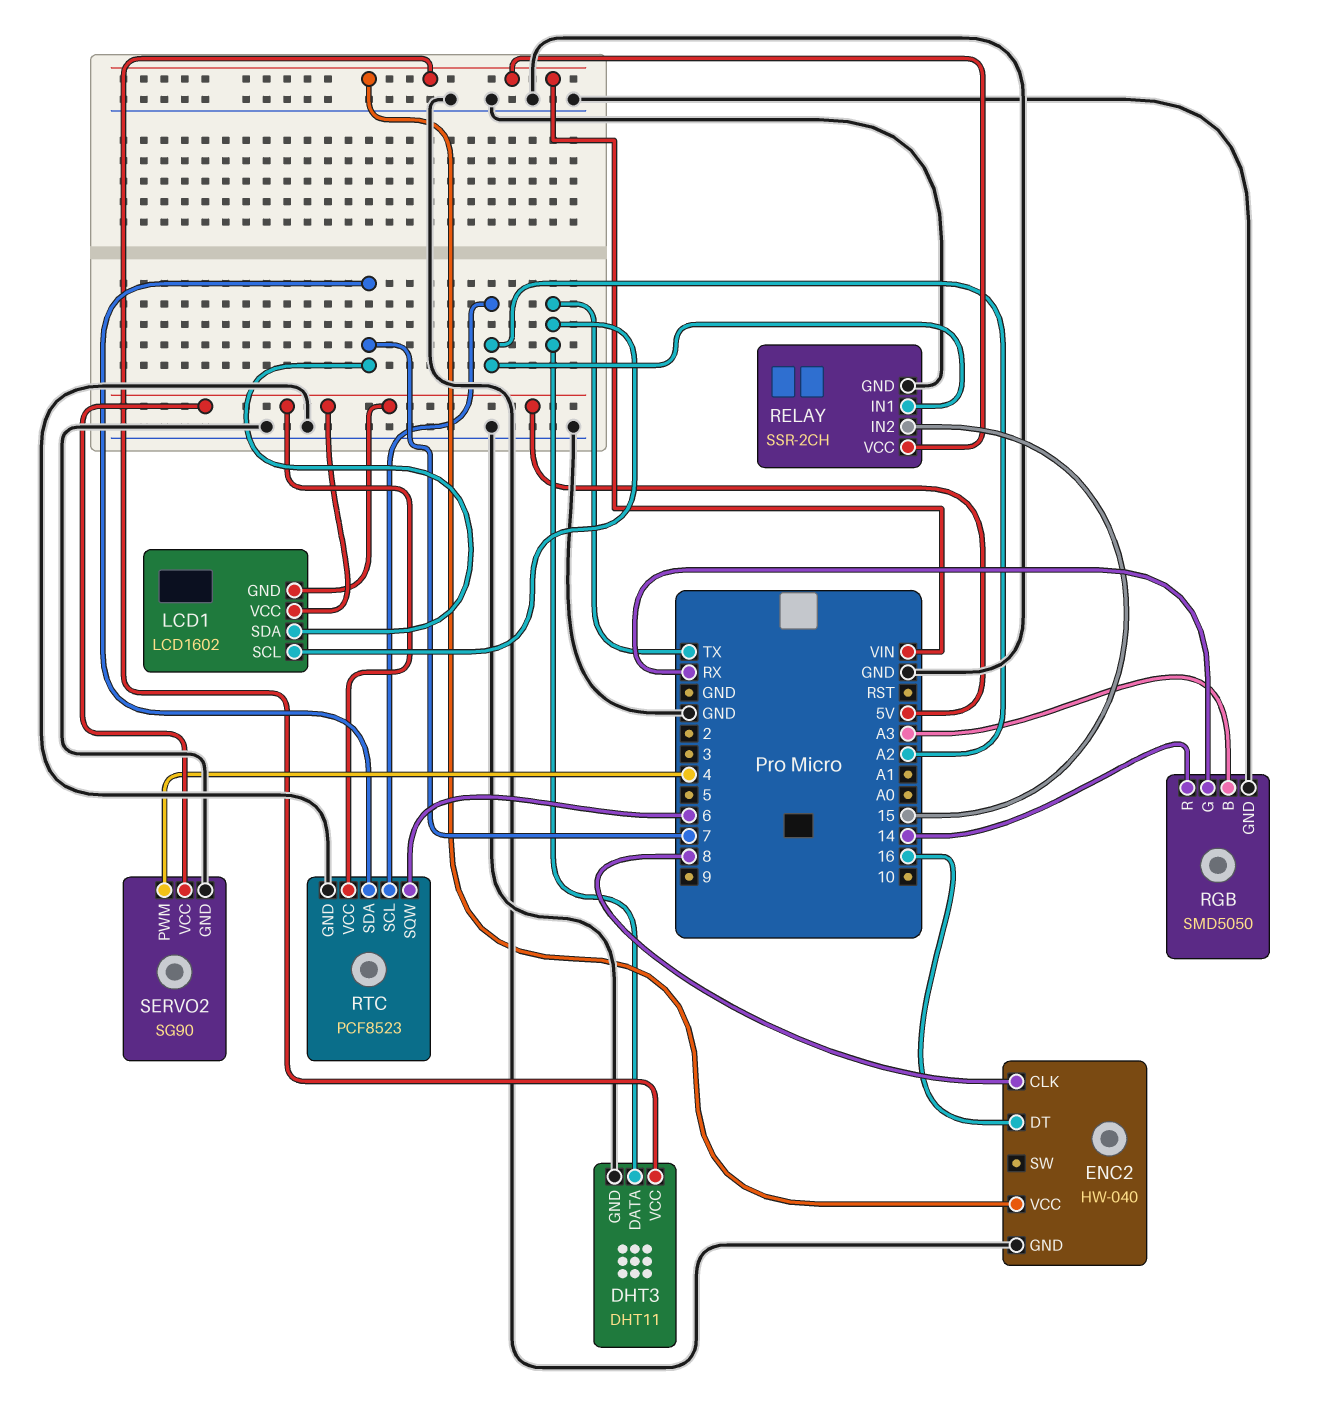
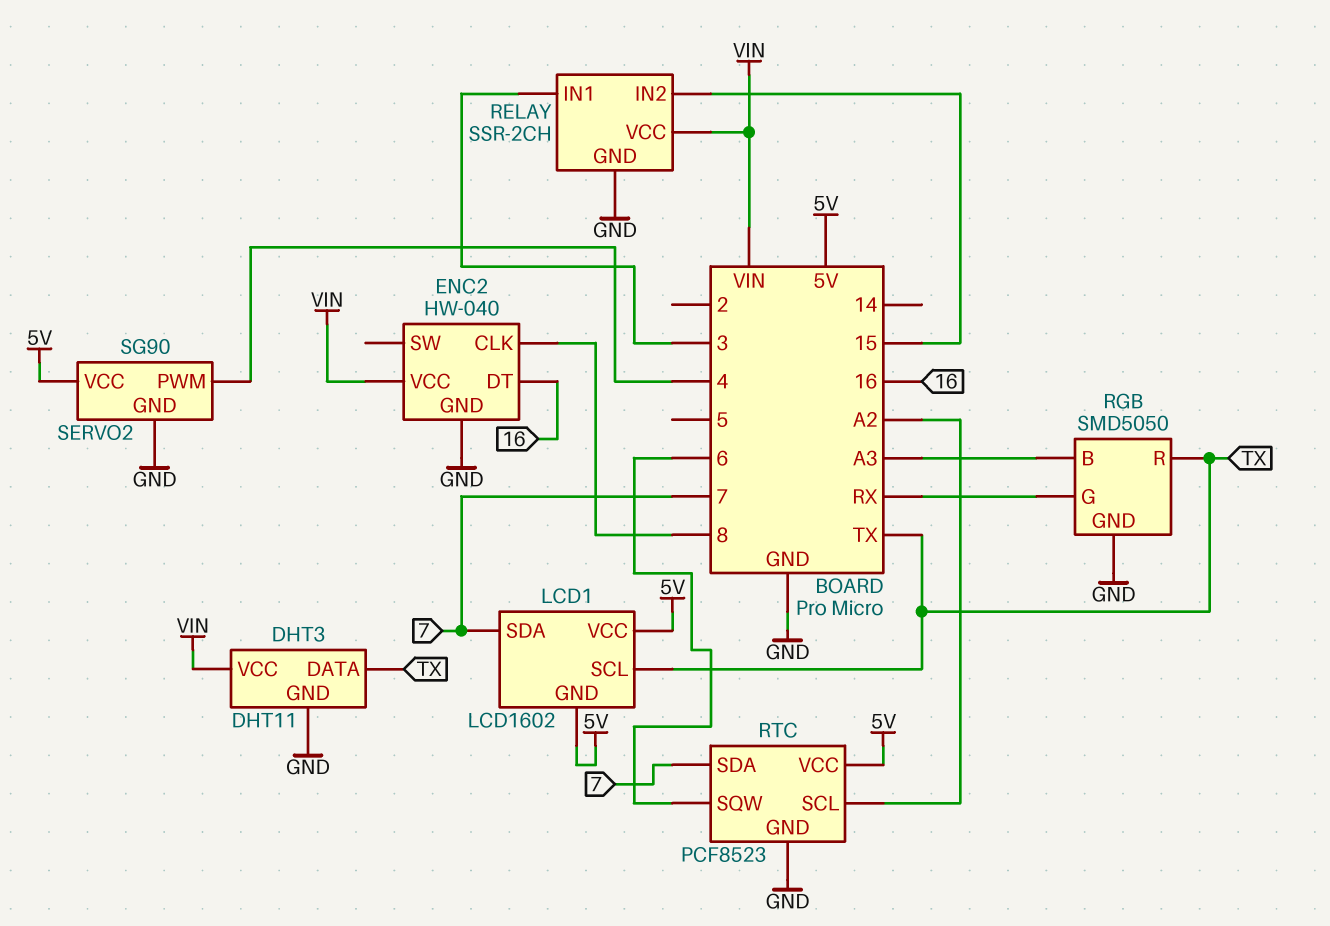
RELAY pin IN1: A2 -> 3
RGB pin R: 14 -> TX

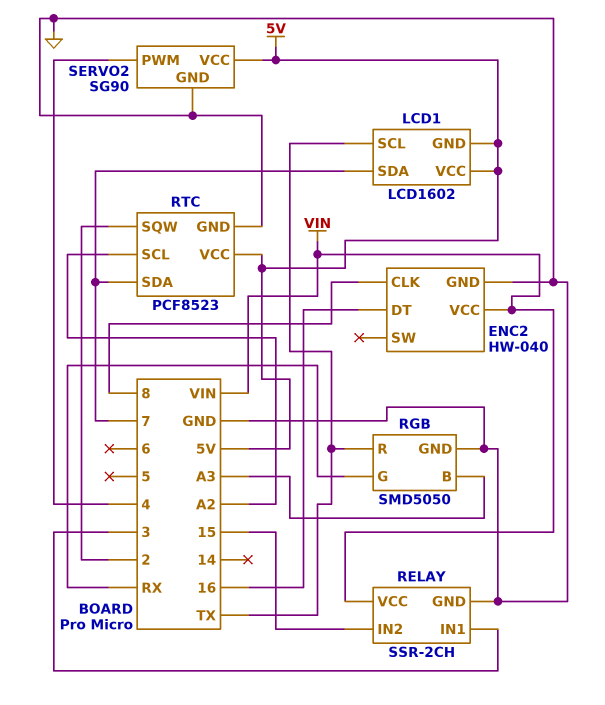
DHT3: DHT11 -> none
DHT3 pin DATA: TX -> none
DHT3 pin GND: GND -> none
DHT3 pin VCC: VIN -> none
RTC pin SQW: 6 -> 2

